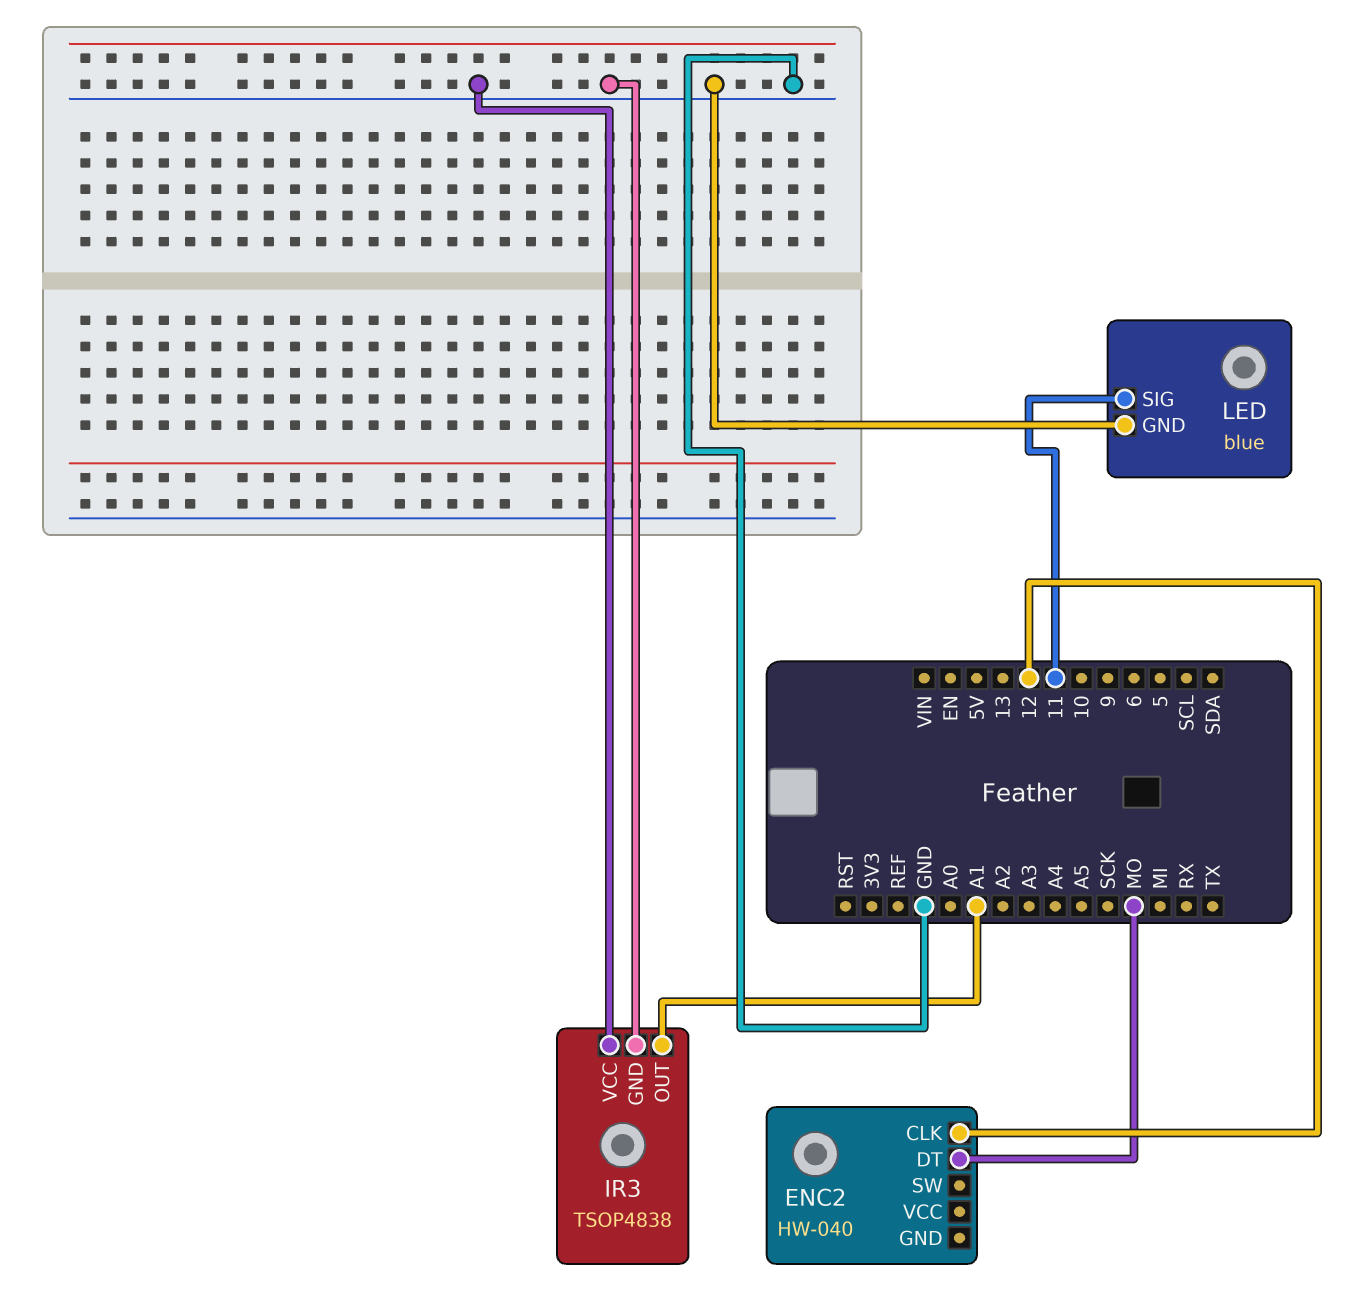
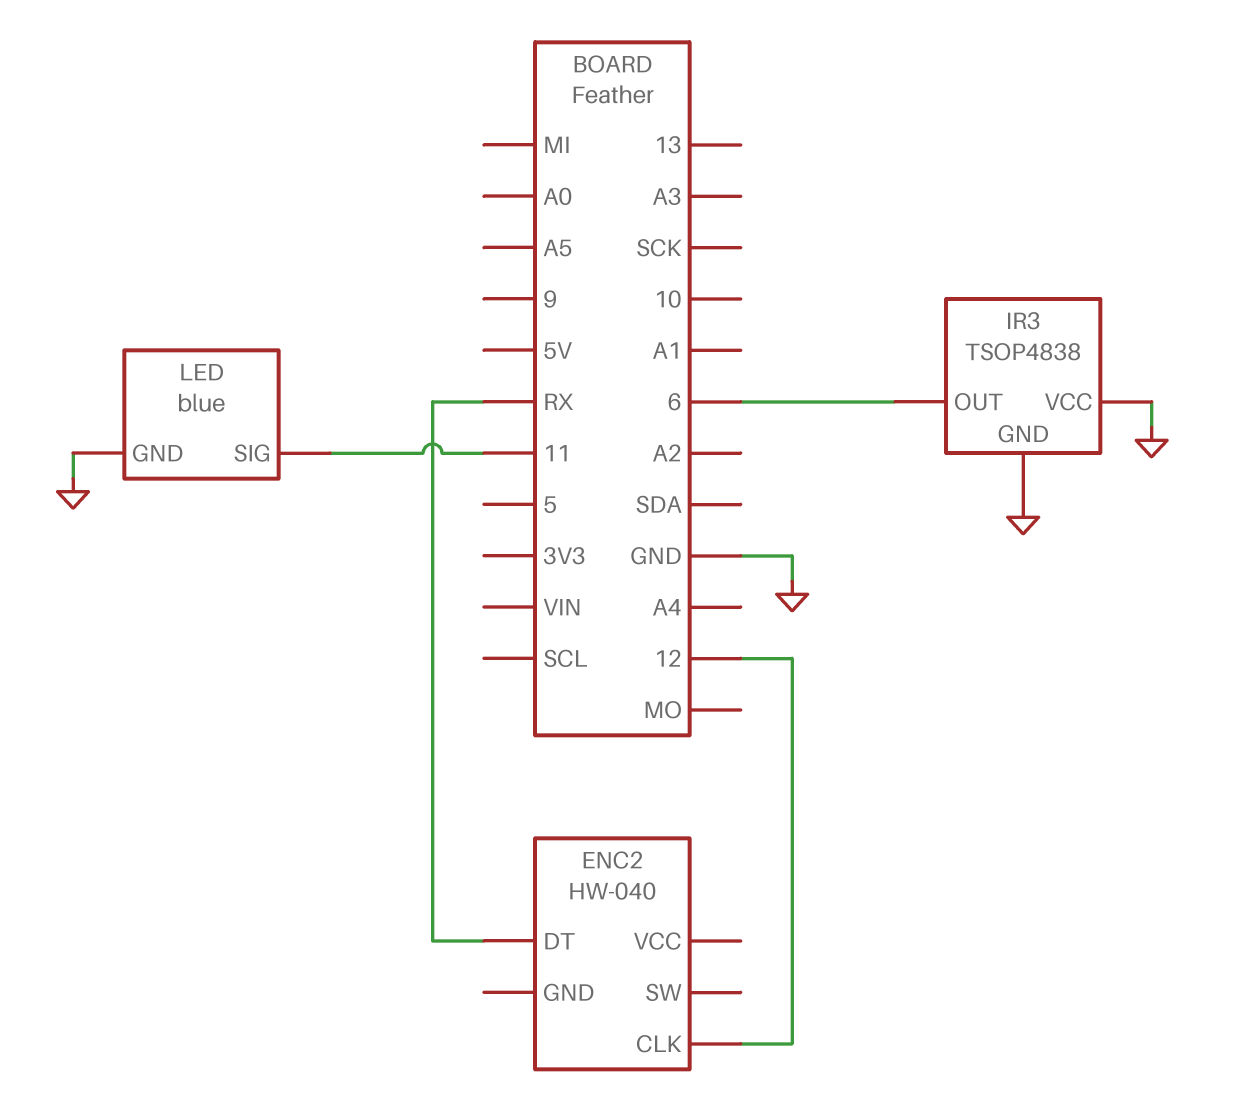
ENC2 pin DT: MO -> RX
IR3 pin OUT: A1 -> 6

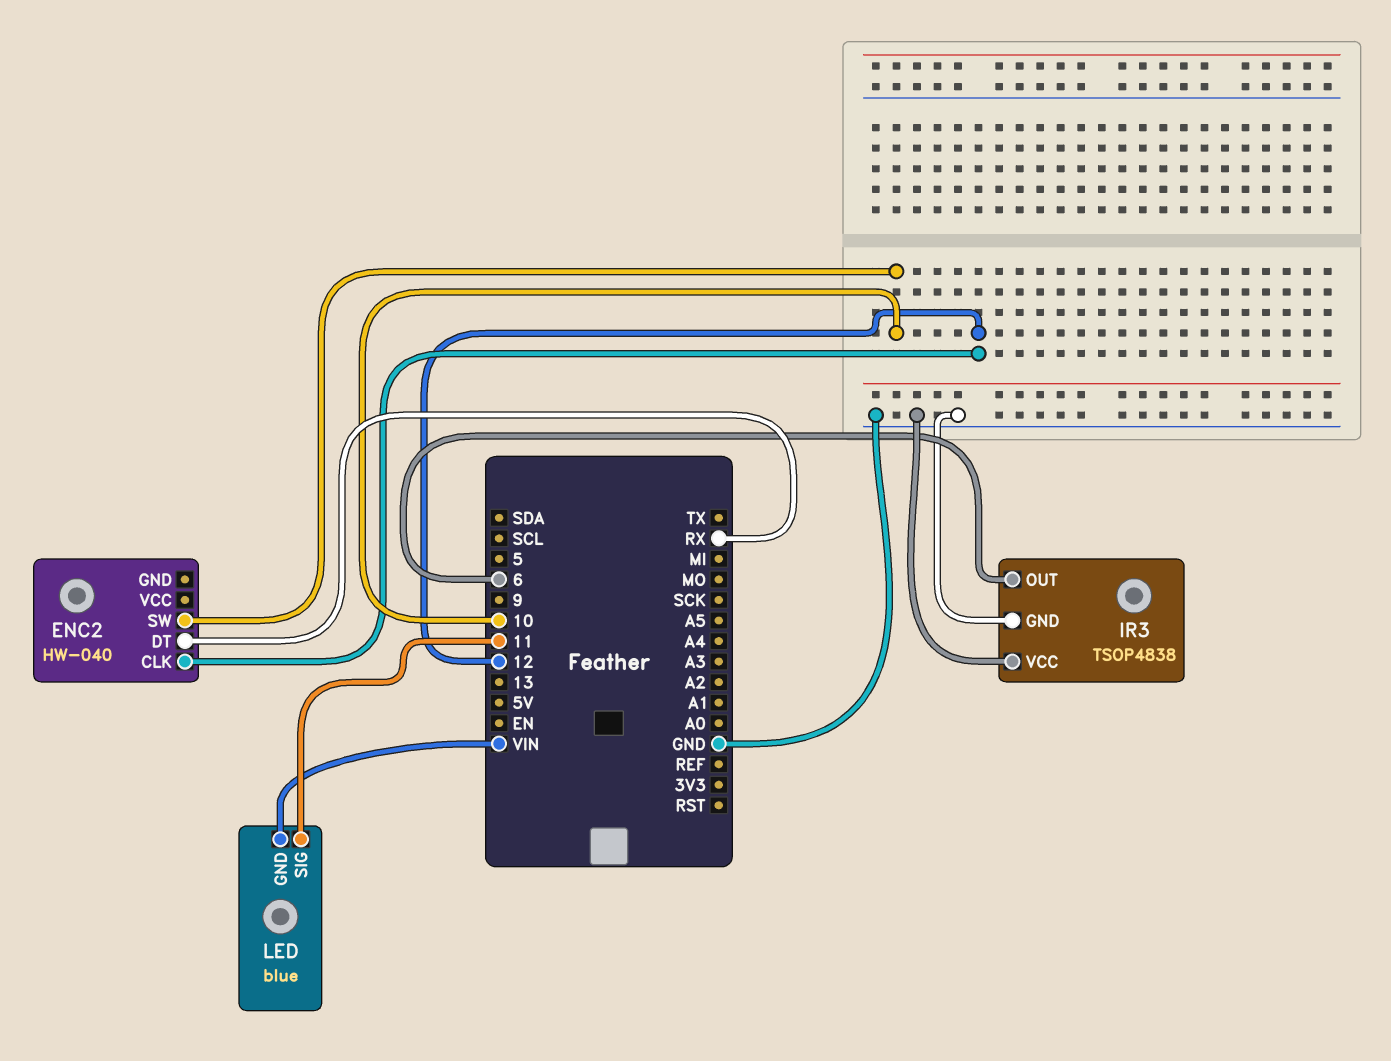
ENC2 pin SW: none -> 10
LED pin GND: GND -> VIN

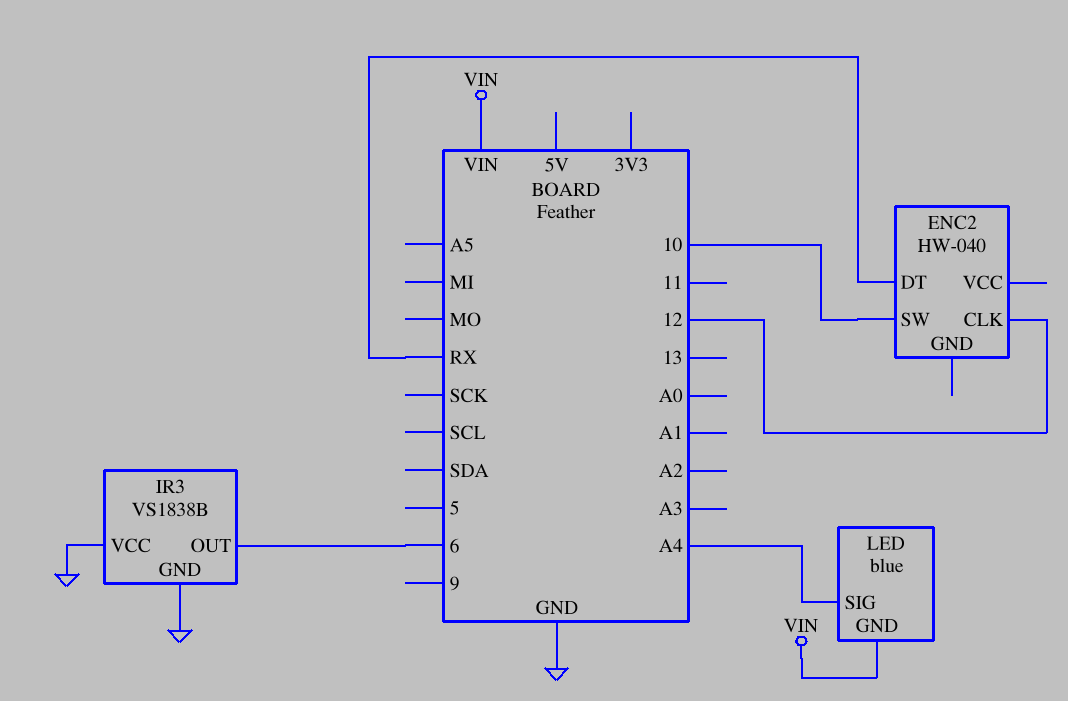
IR3: TSOP4838 -> VS1838B
LED pin SIG: 11 -> A4

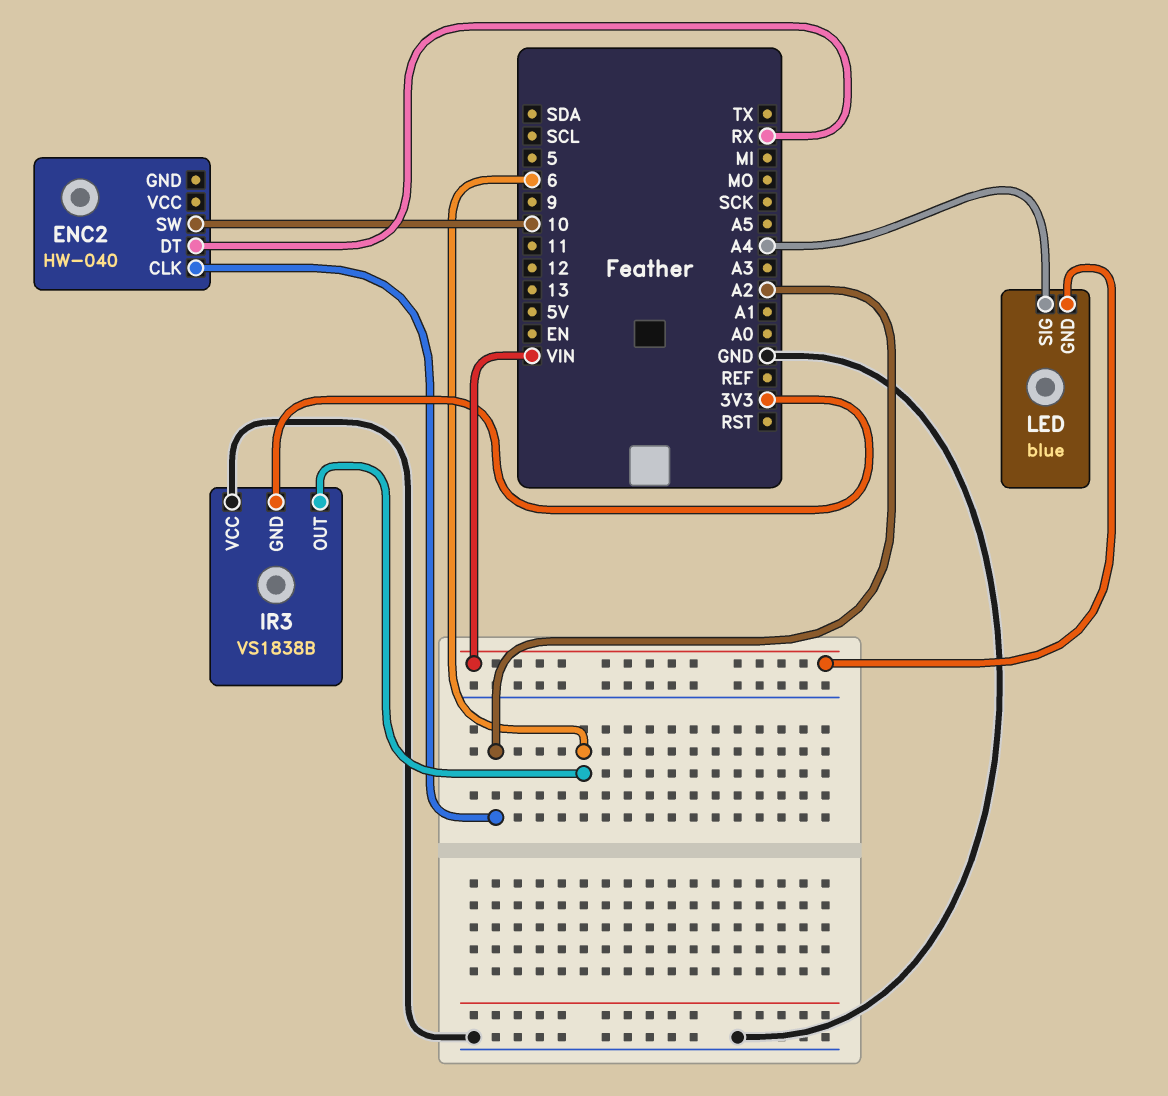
ENC2 pin CLK: 12 -> A2
IR3 pin GND: GND -> 3V3

